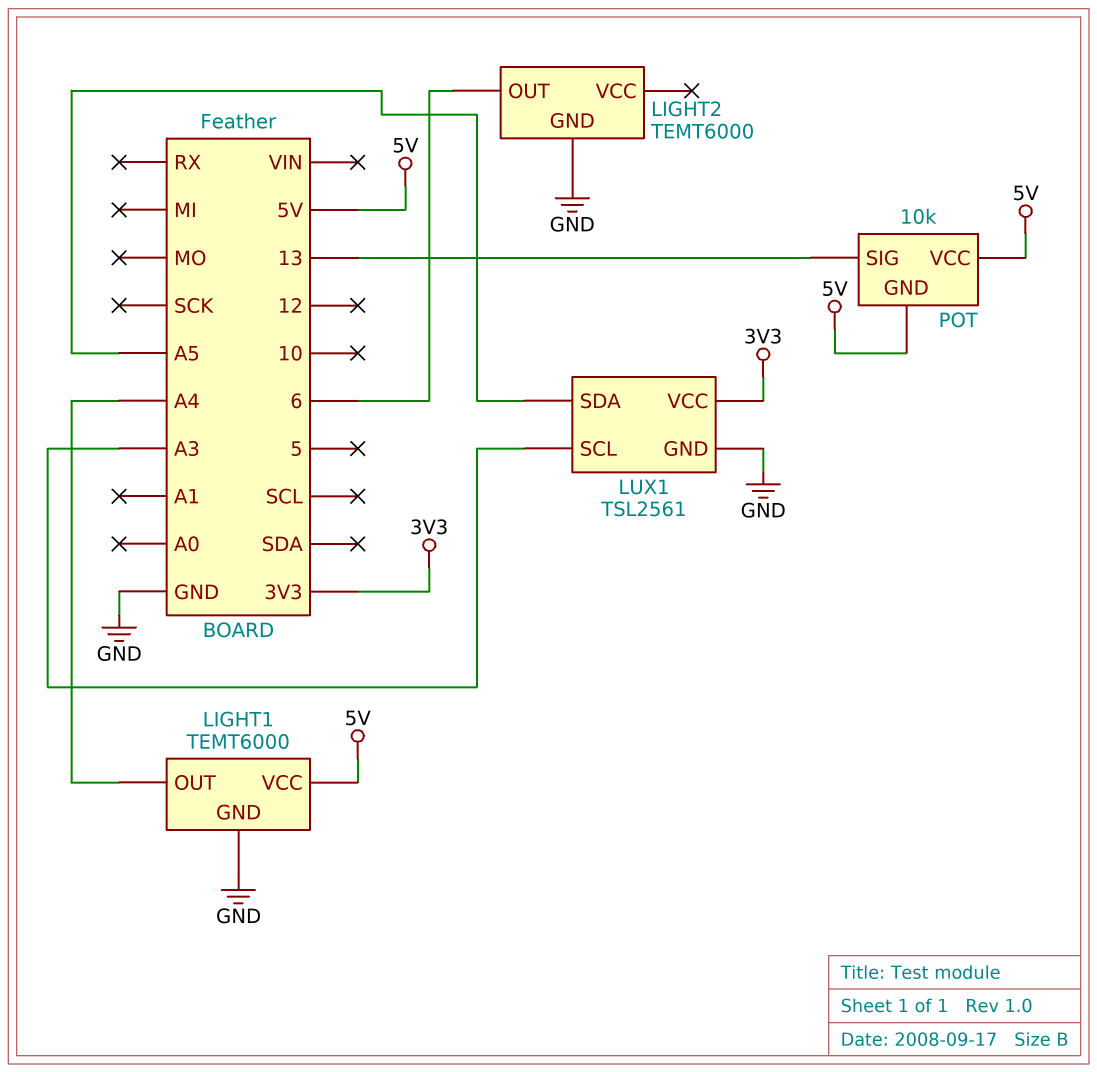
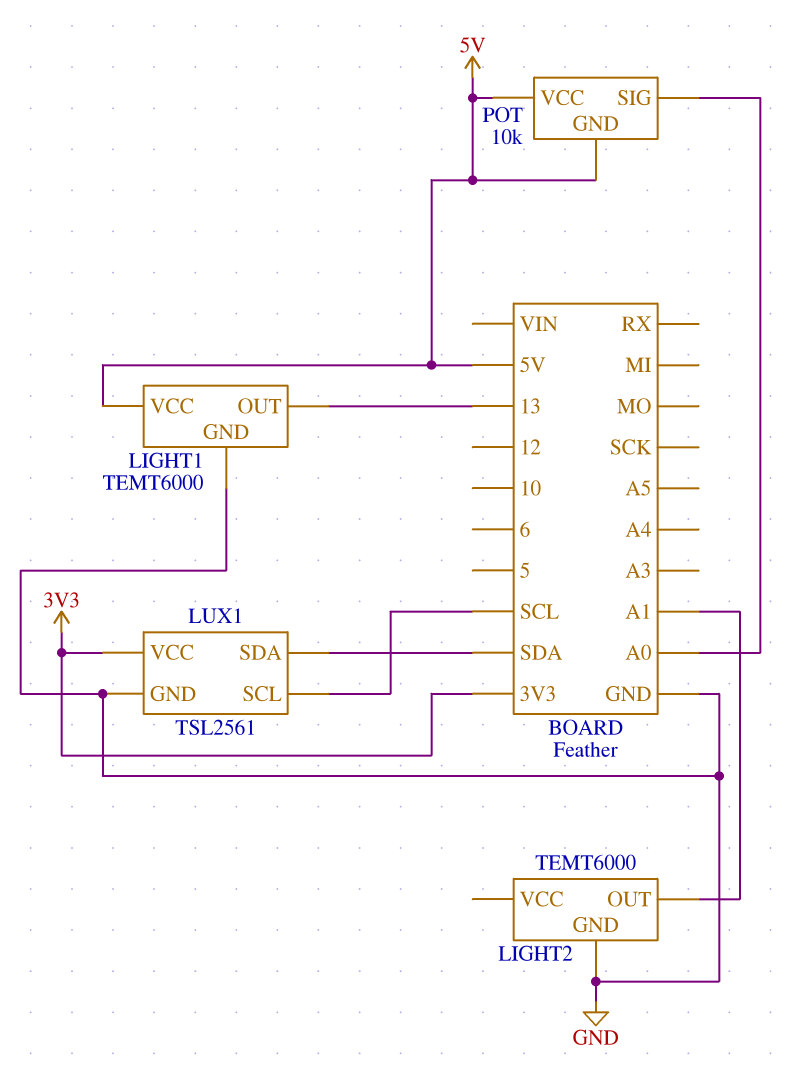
LIGHT1 pin OUT: A4 -> 13
LIGHT2 pin OUT: 6 -> A1
LUX1 pin SCL: A3 -> SCL
LUX1 pin SDA: A5 -> SDA
POT pin SIG: 13 -> A0

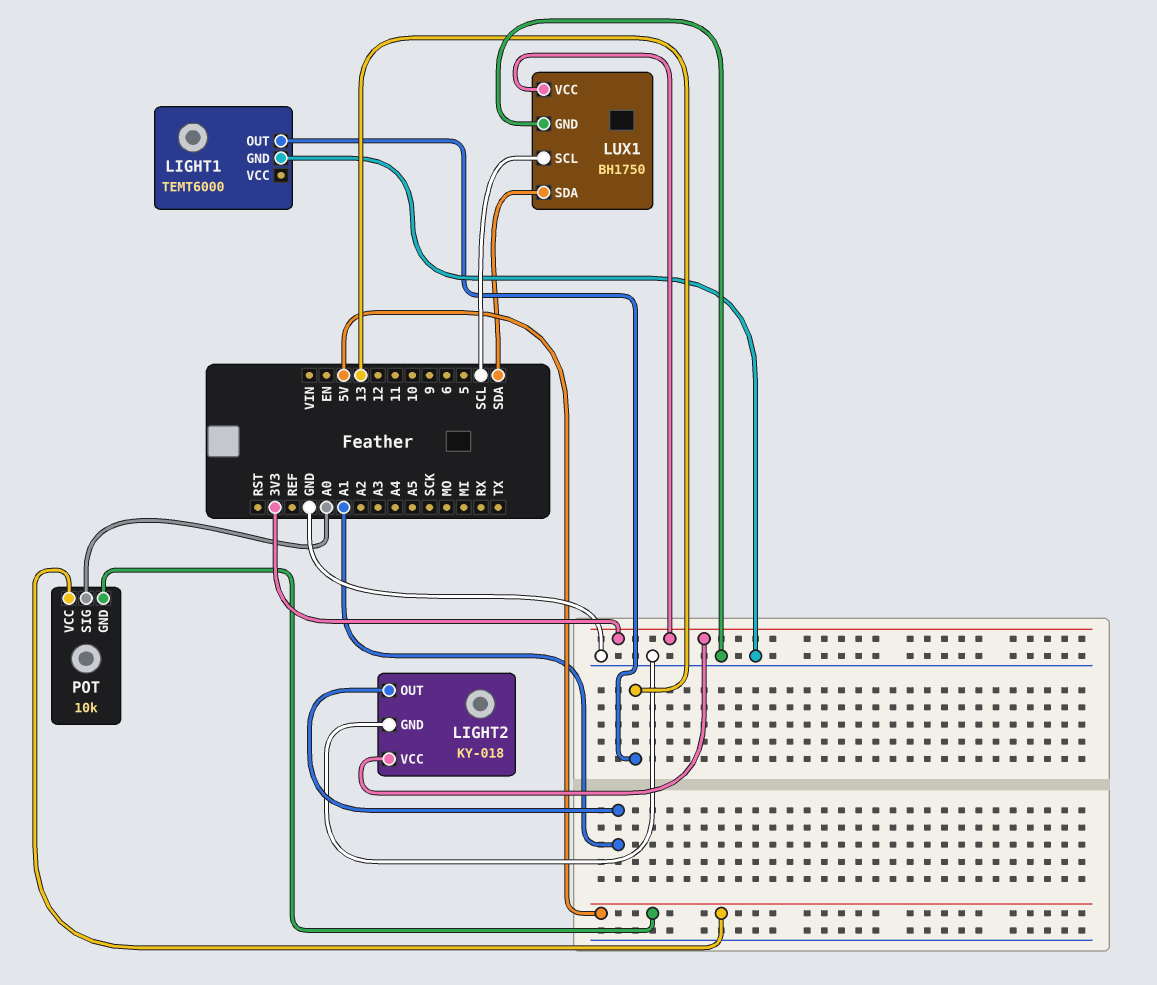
LIGHT1 pin VCC: 5V -> none
LIGHT2: TEMT6000 -> KY-018
LIGHT2 pin VCC: none -> 3V3
LUX1: TSL2561 -> BH1750

